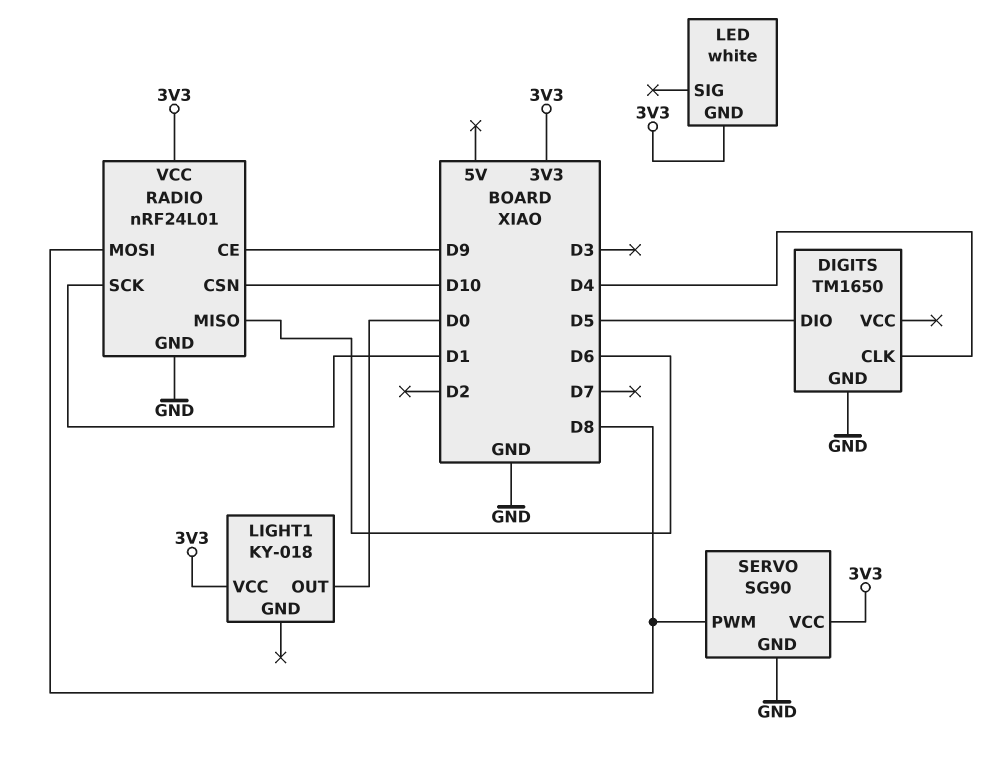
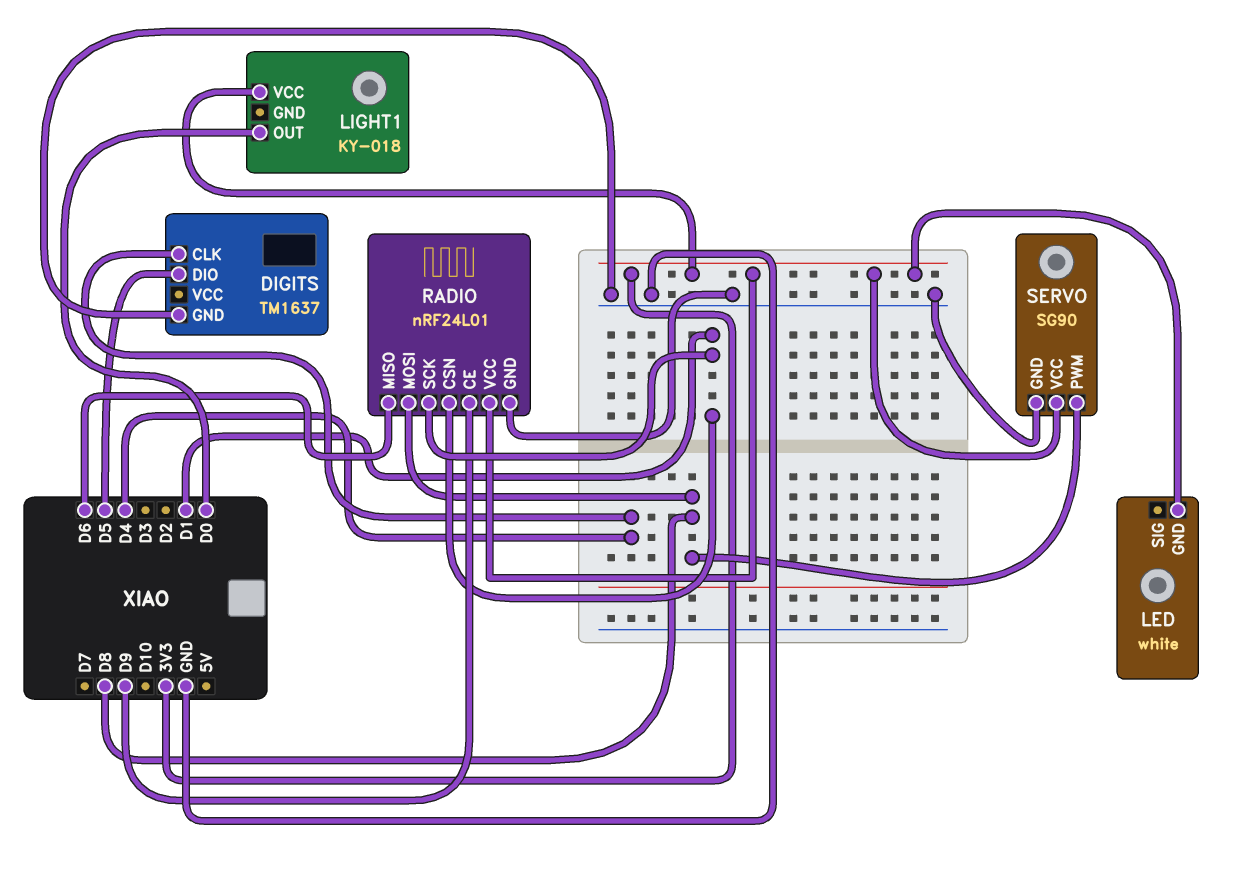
DIGITS: TM1650 -> TM1637
RADIO pin CSN: D10 -> D1

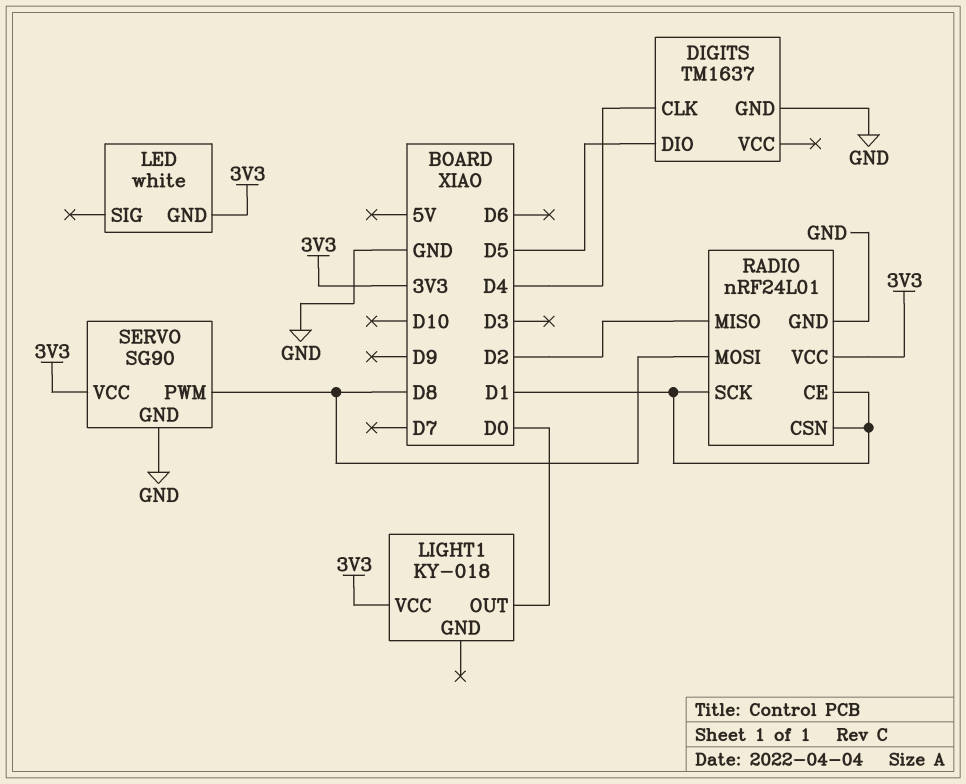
RADIO pin CE: D9 -> D1
RADIO pin MISO: D6 -> D2

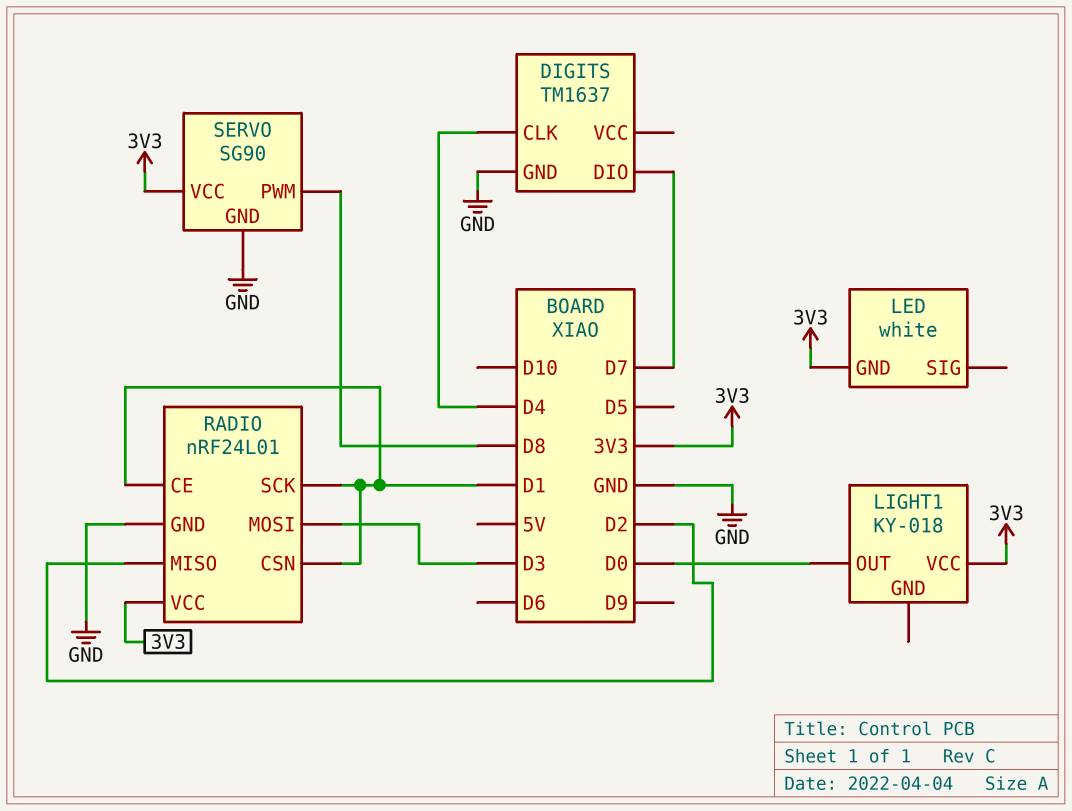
DIGITS pin DIO: D5 -> D7
RADIO pin MOSI: D8 -> D3

